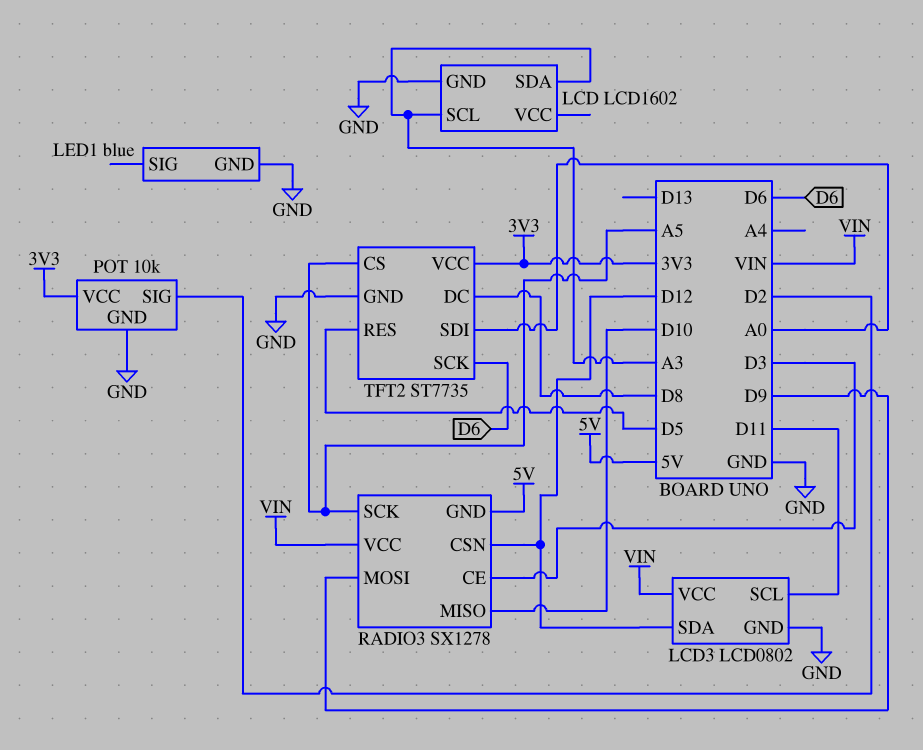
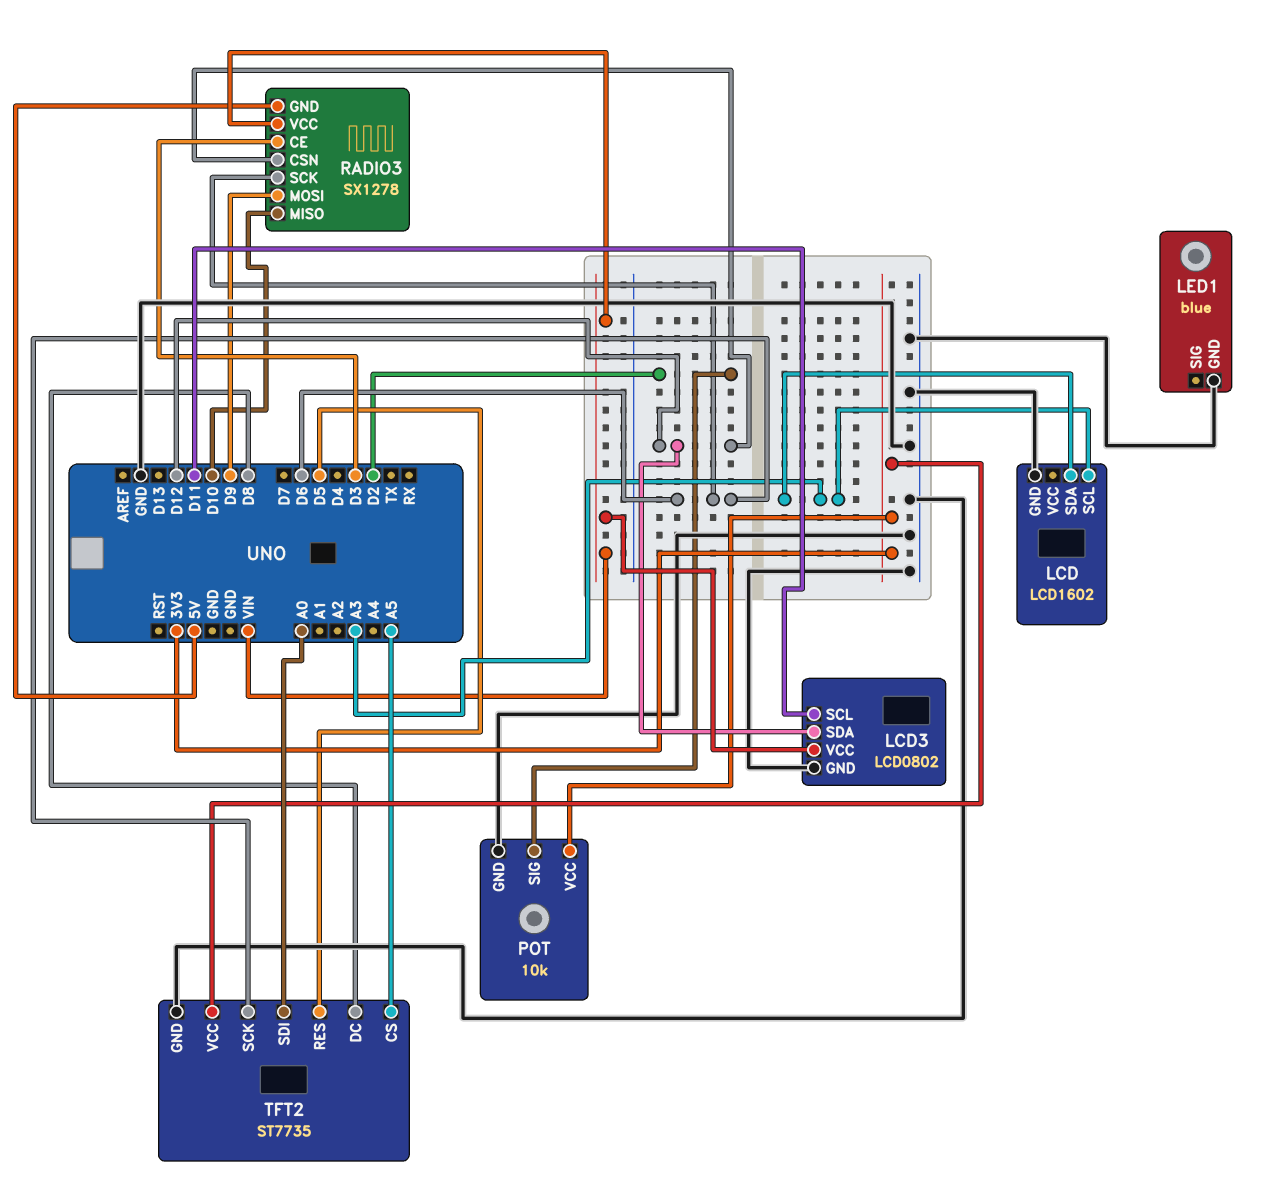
RADIO3 pin SCK: A5 -> D6

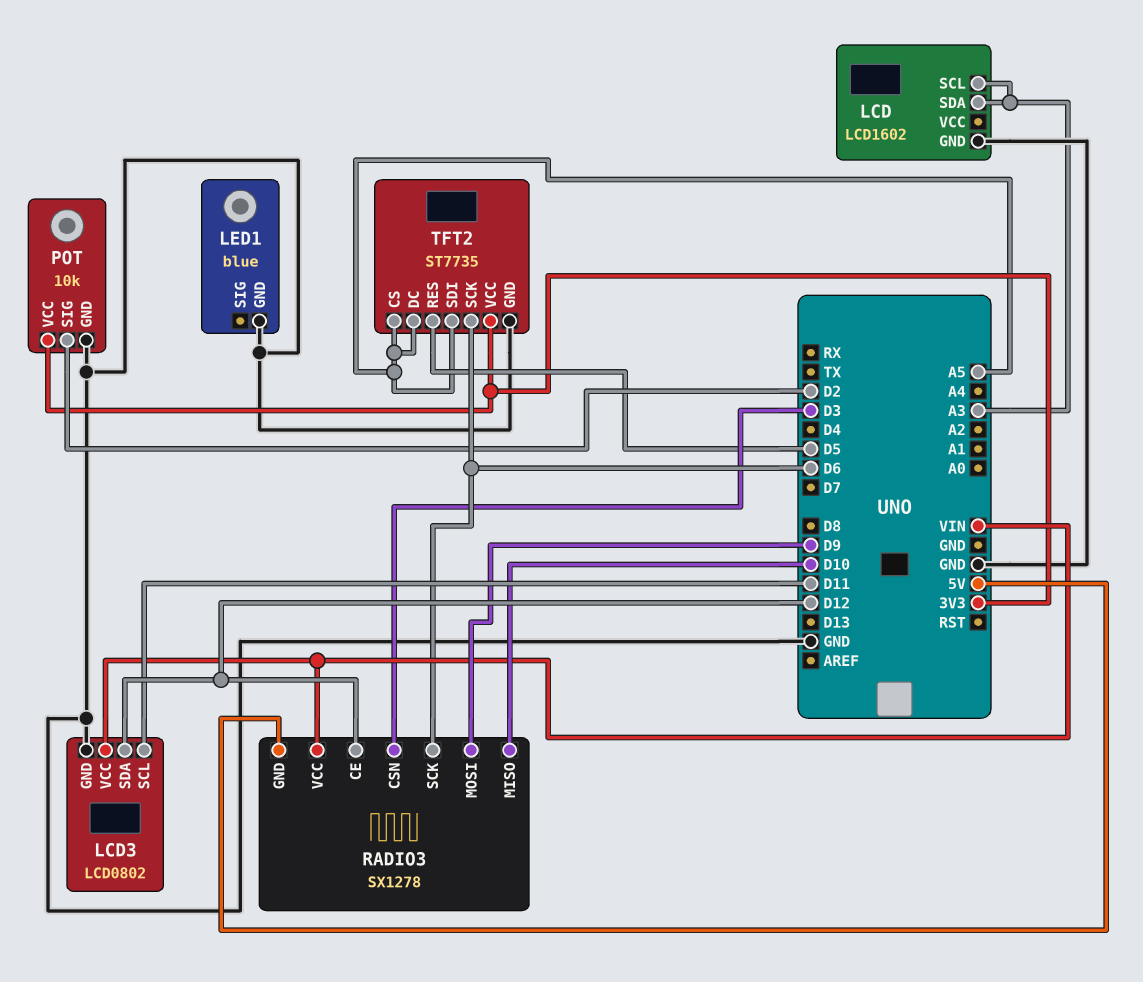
RADIO3 pin CE: D3 -> D12
RADIO3 pin CSN: D12 -> D3
TFT2 pin DC: D8 -> A5
TFT2 pin SDI: A0 -> A5

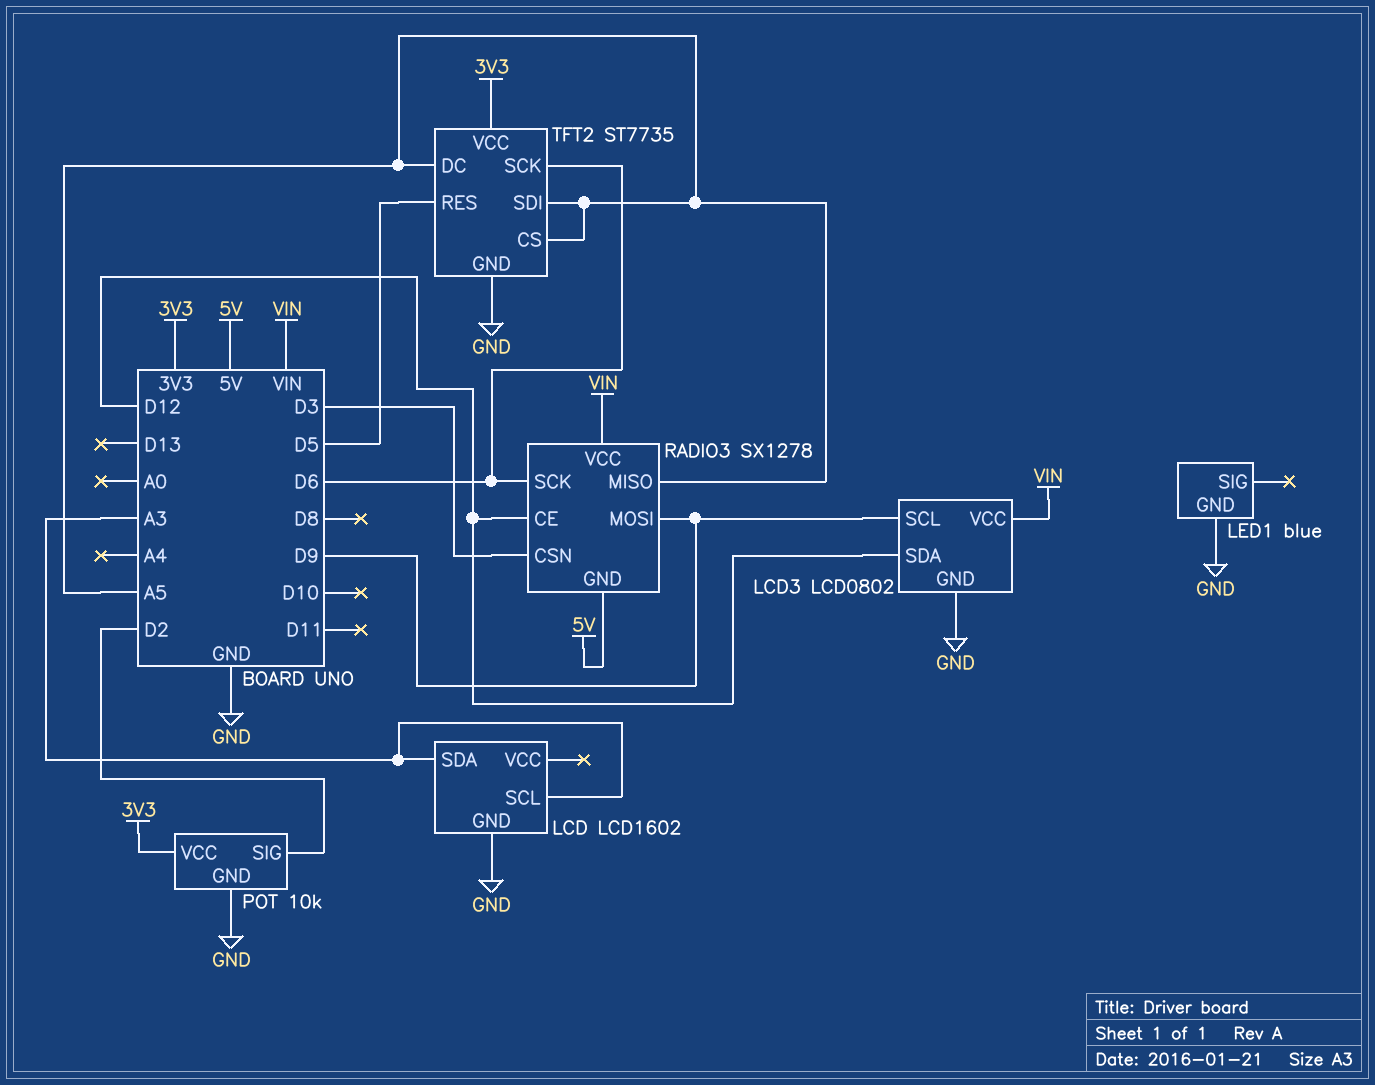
LCD3 pin SCL: D11 -> D9
RADIO3 pin MISO: D10 -> A5

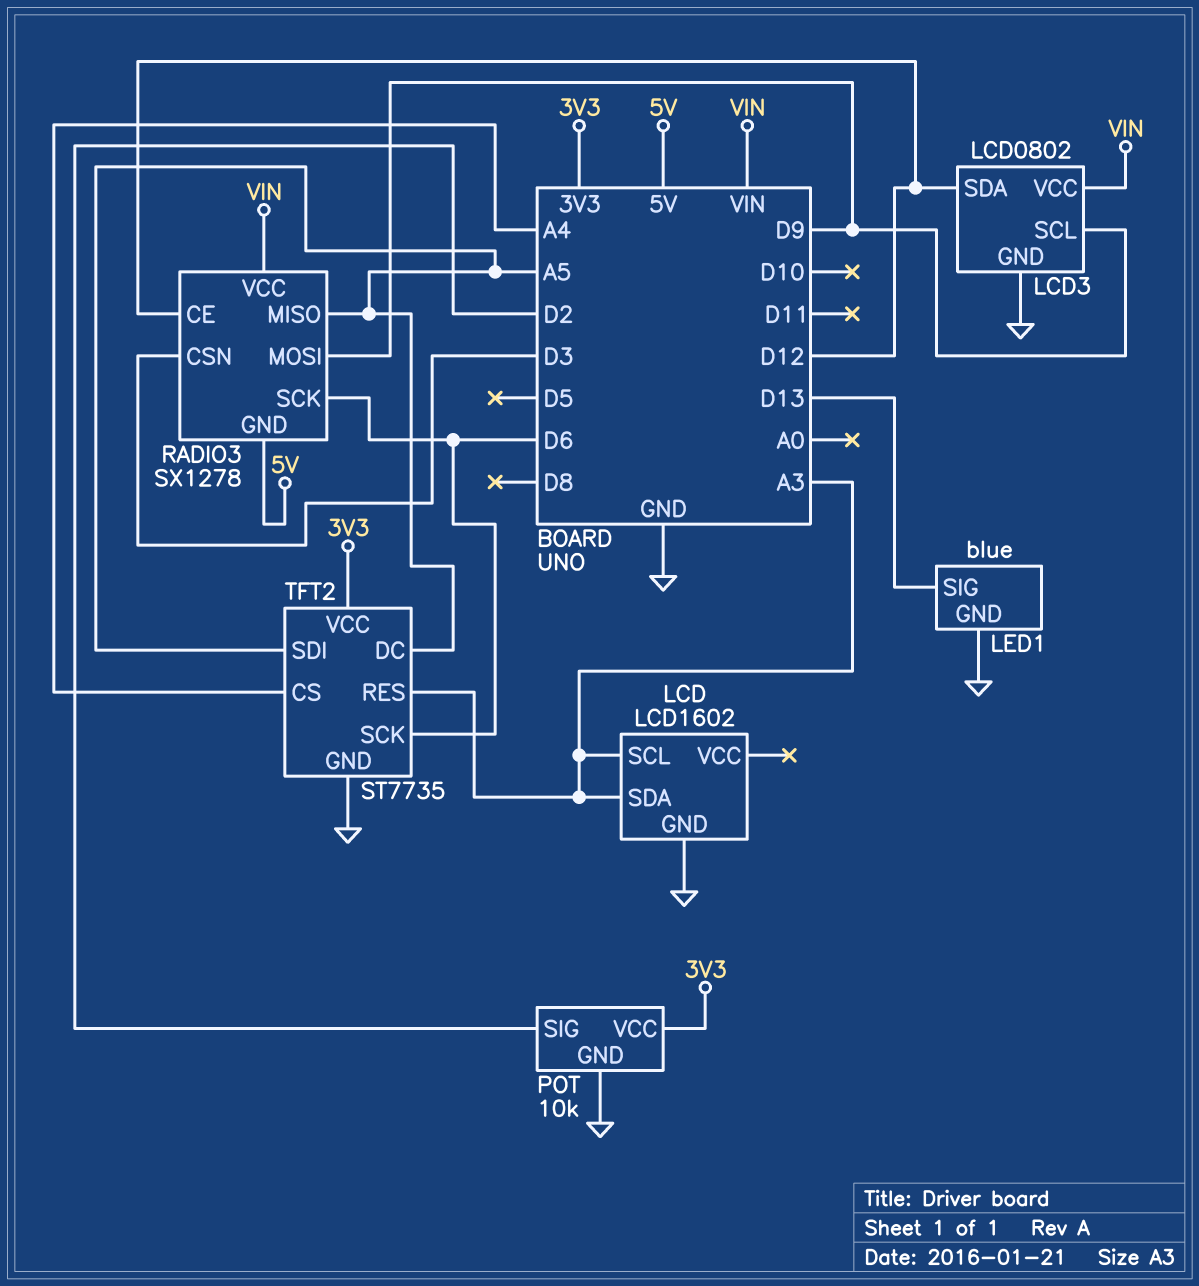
LED1 pin SIG: none -> D13
TFT2 pin CS: A5 -> A4
TFT2 pin RES: D5 -> A3

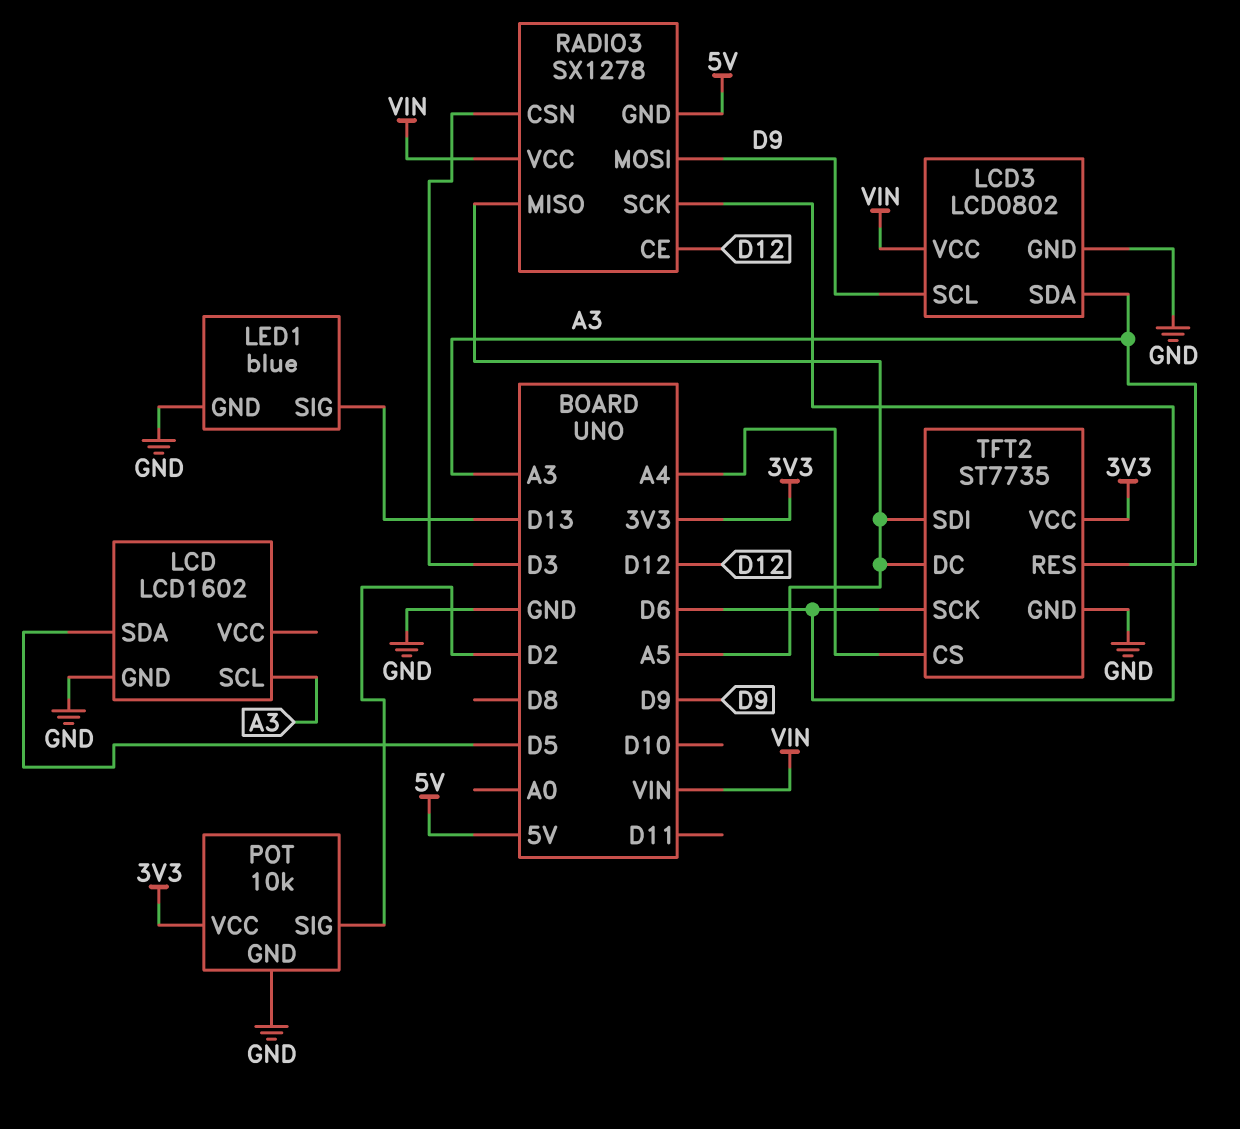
LCD pin SDA: A3 -> D5
LCD3 pin SDA: D12 -> A3

